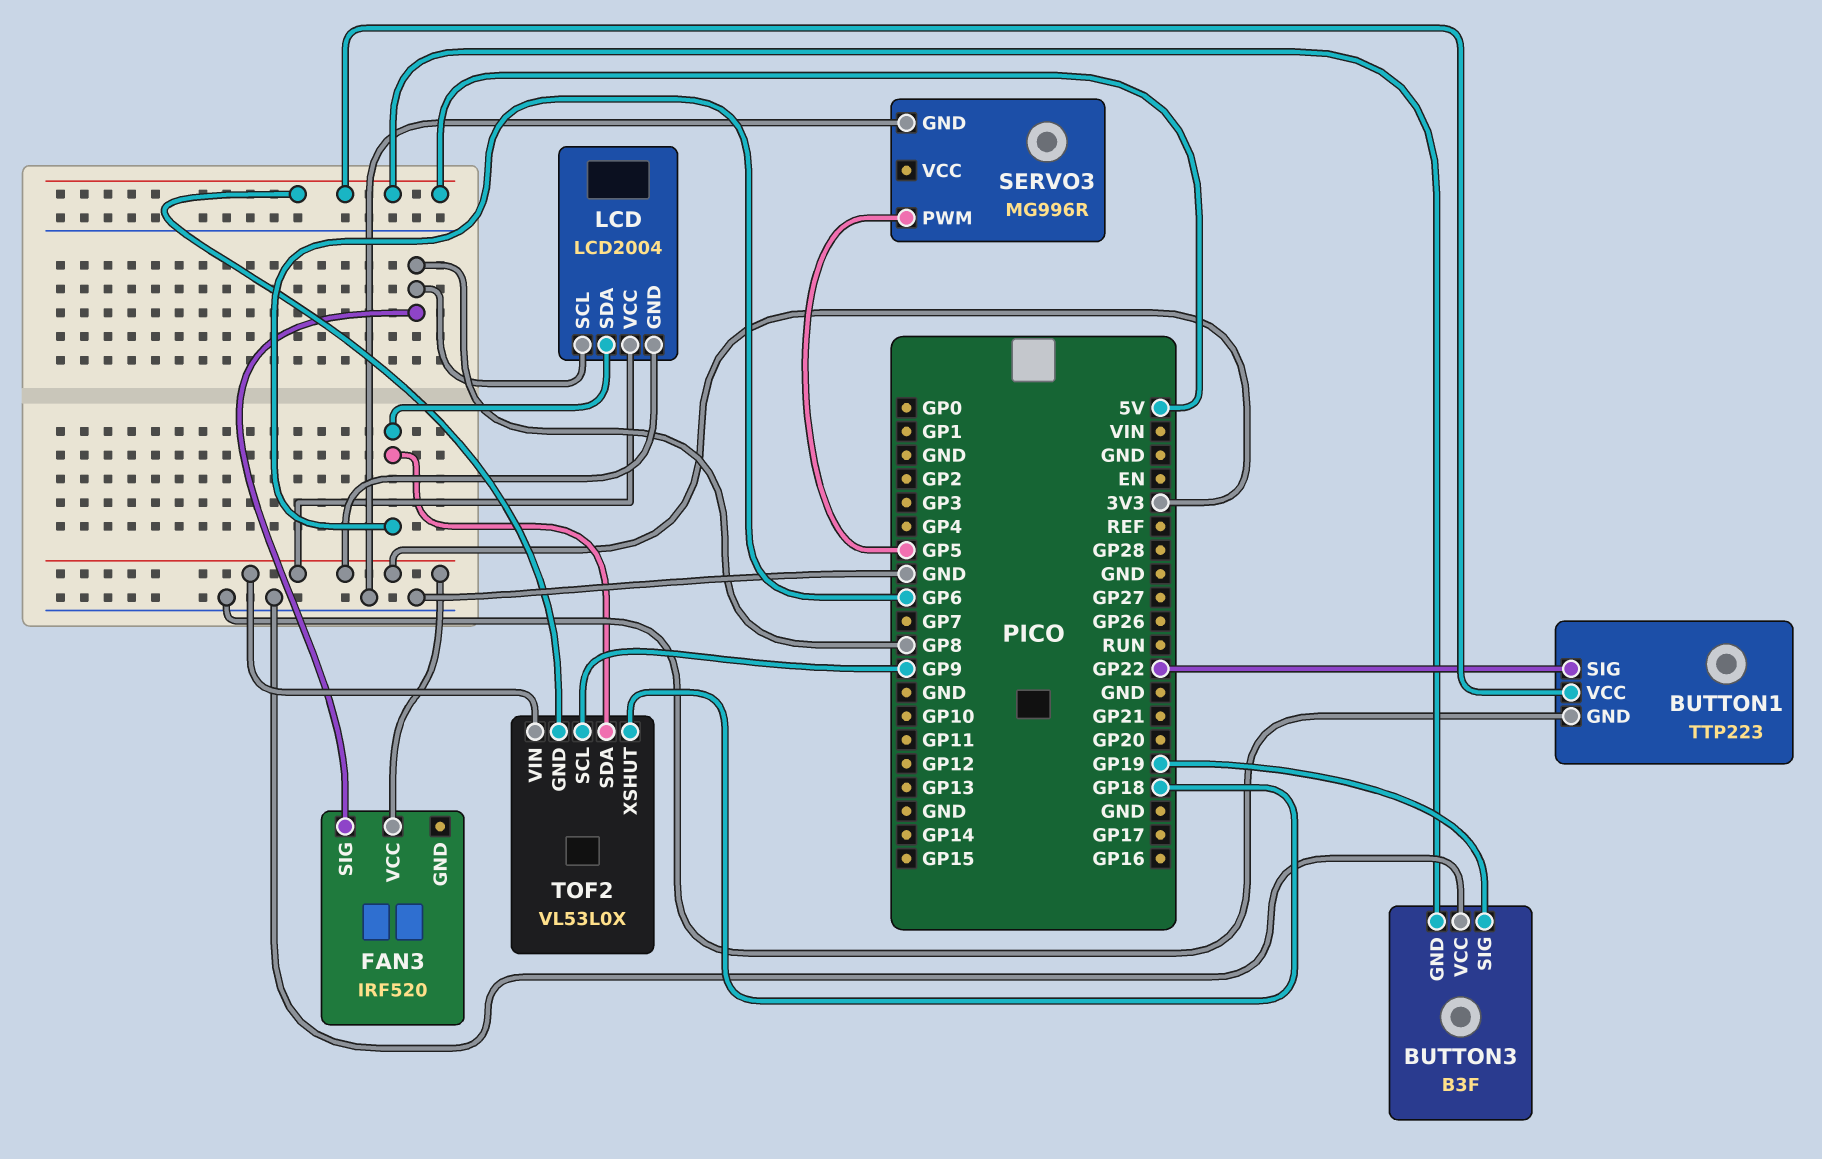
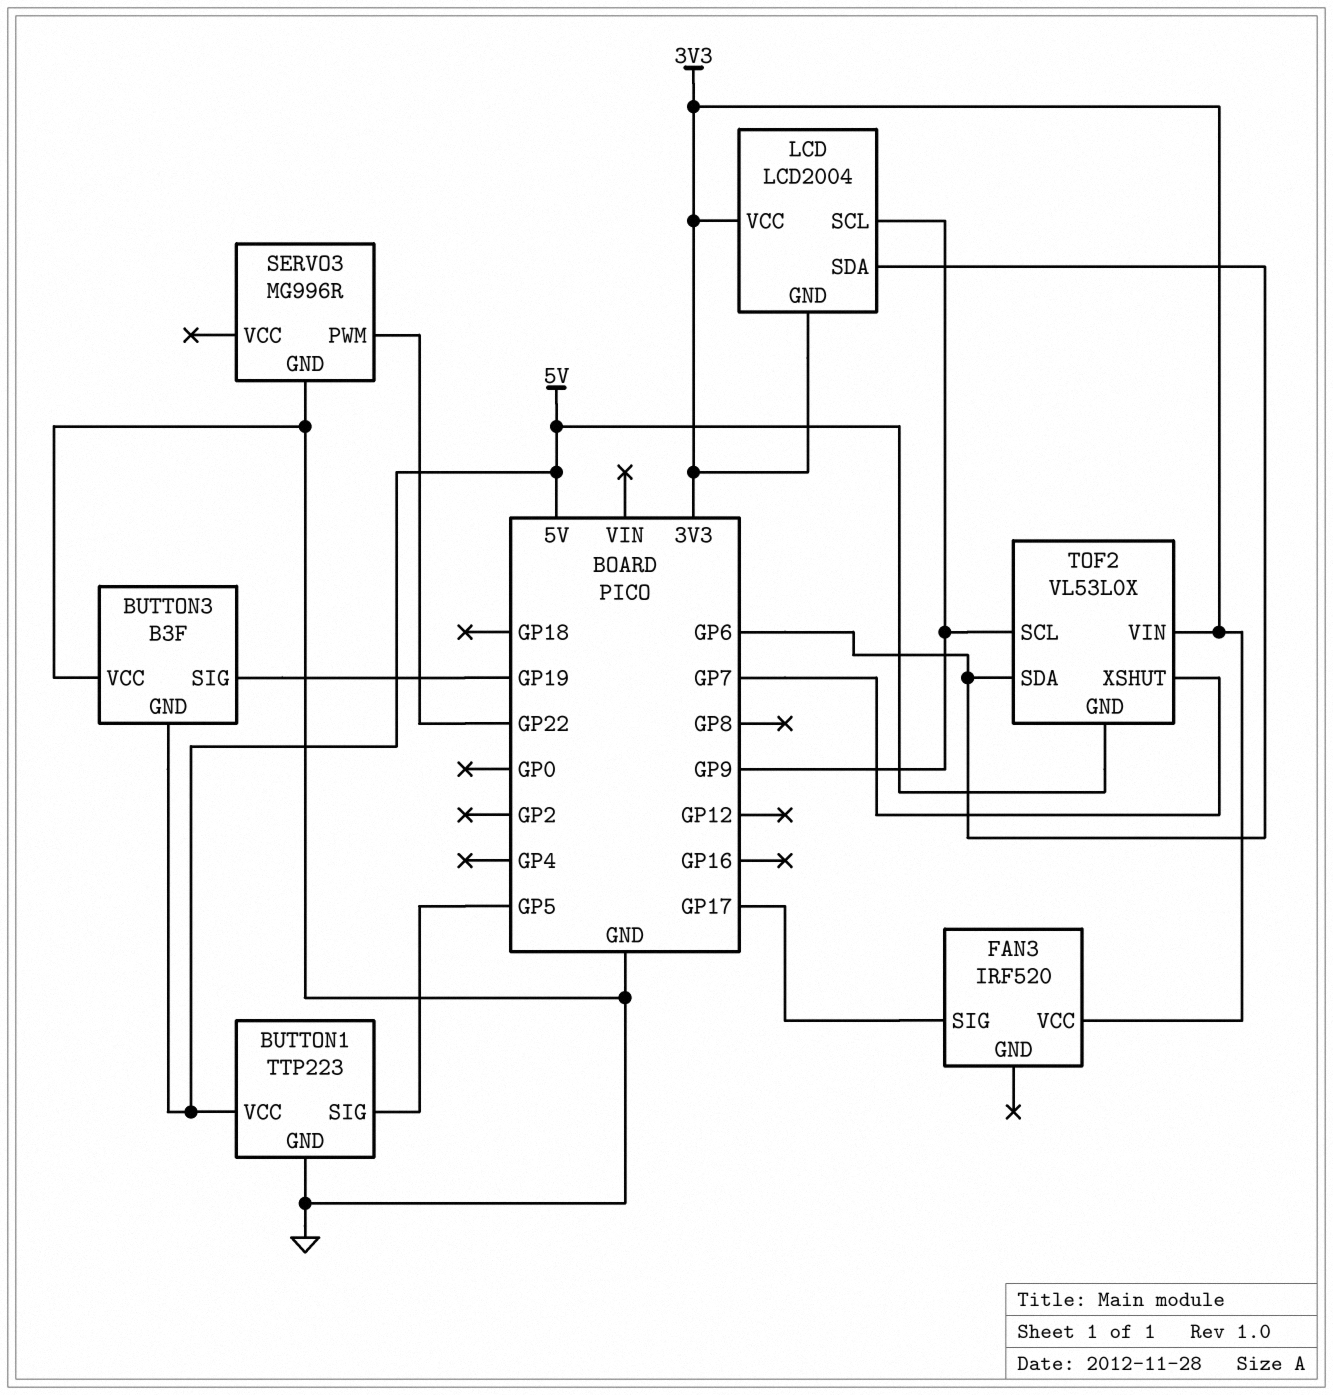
BUTTON1 pin SIG: GP22 -> GP5
FAN3 pin SIG: GP8 -> GP17
LCD pin SCL: GP8 -> GP9
SERVO3 pin PWM: GP5 -> GP22
TOF2 pin XSHUT: GP18 -> GP7

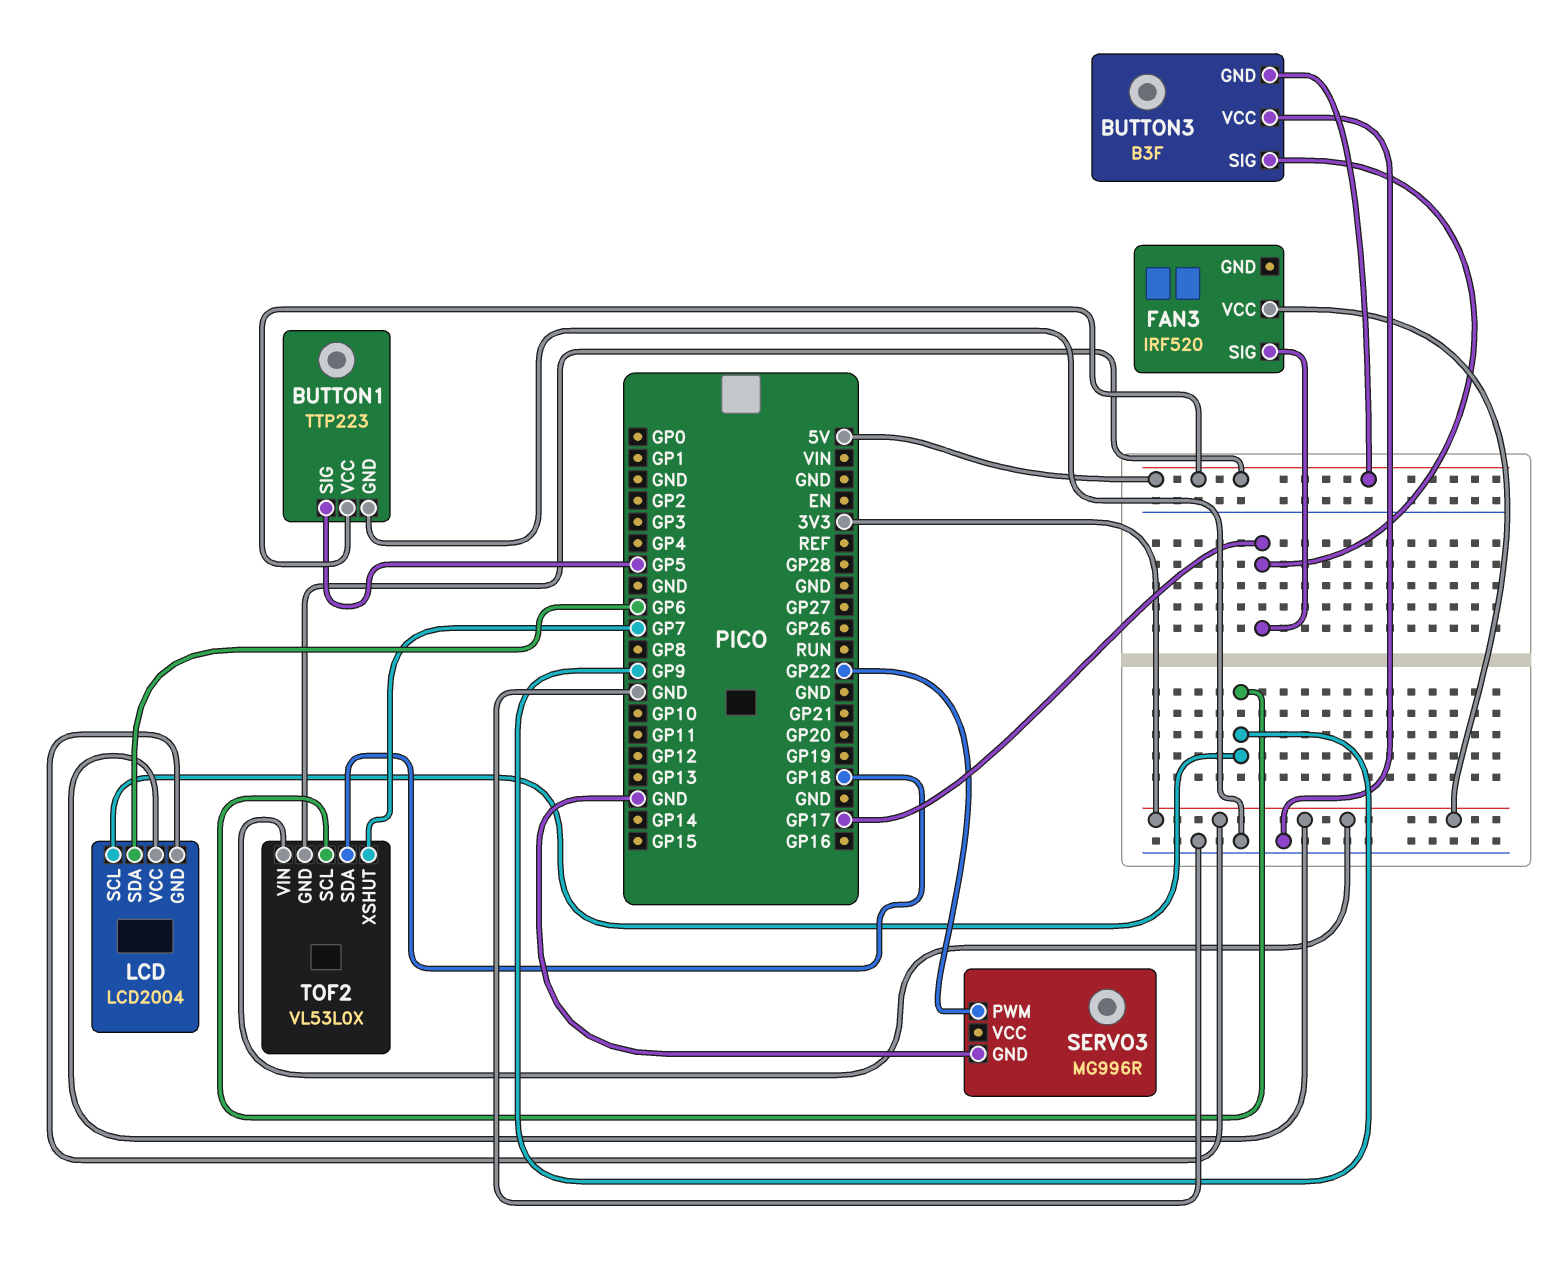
BUTTON3 pin SIG: GP19 -> GP17
TOF2 pin SDA: GP6 -> GP18

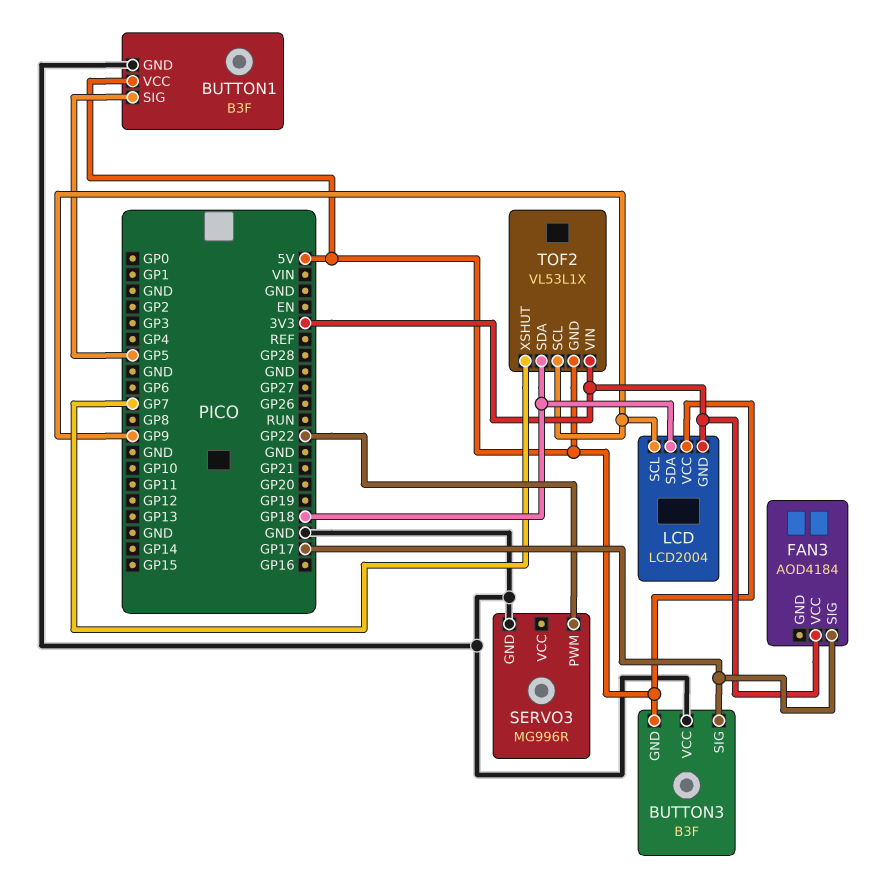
BUTTON1: TTP223 -> B3F
FAN3: IRF520 -> AOD4184
LCD pin SDA: GP6 -> GP18
LCD pin VCC: 3V3 -> 5V
TOF2: VL53L0X -> VL53L1X

